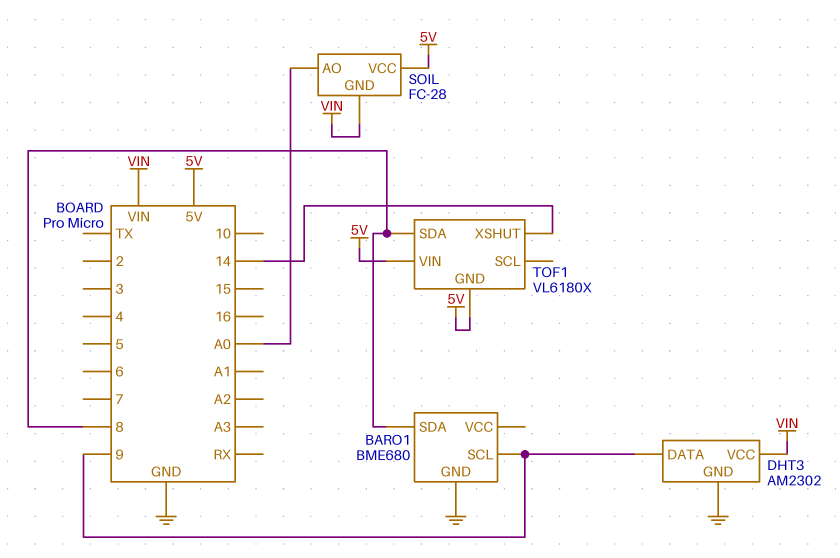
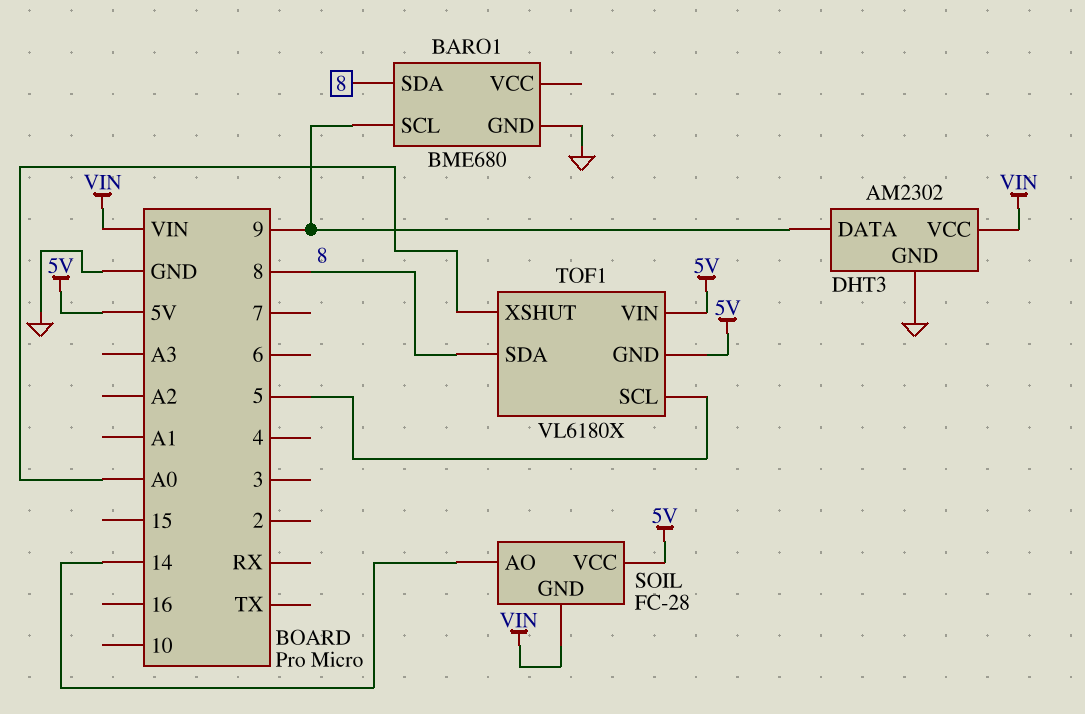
SOIL pin AO: A0 -> 14
TOF1 pin SCL: none -> 5
TOF1 pin XSHUT: 14 -> A0

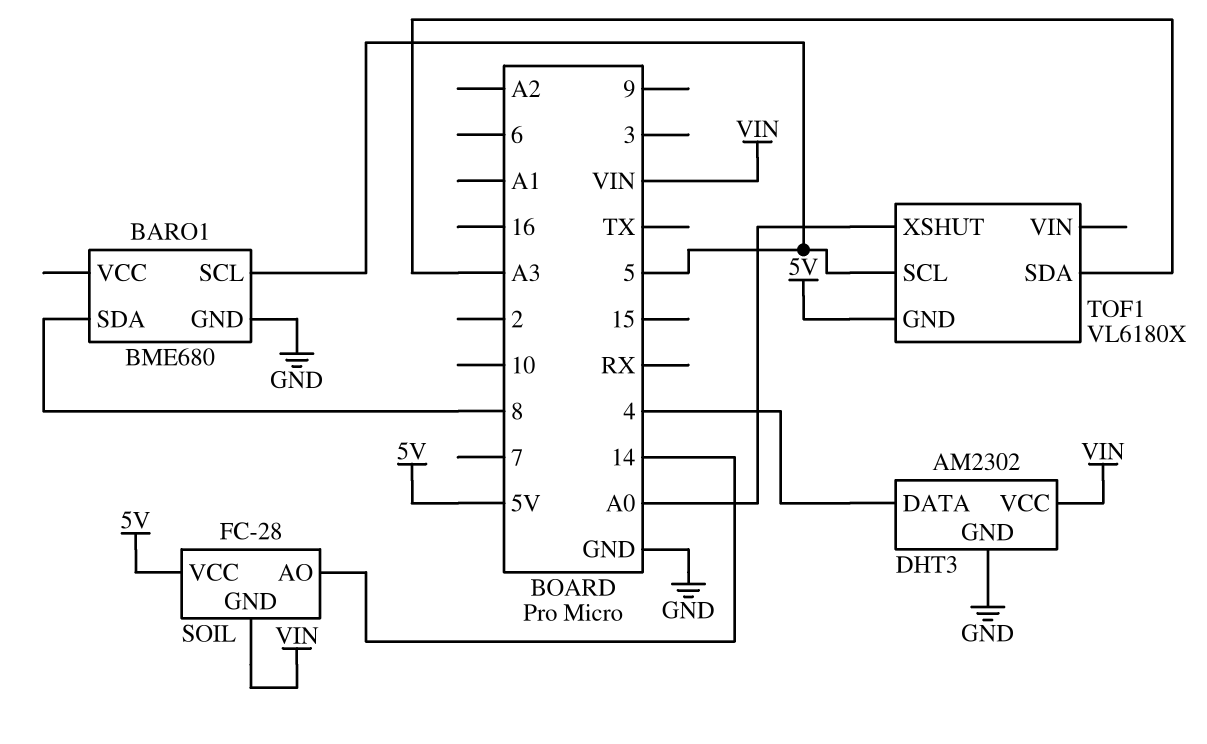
BARO1 pin SCL: 9 -> 5
DHT3 pin DATA: 9 -> 4
TOF1 pin SDA: 8 -> A3
TOF1 pin VIN: 5V -> none

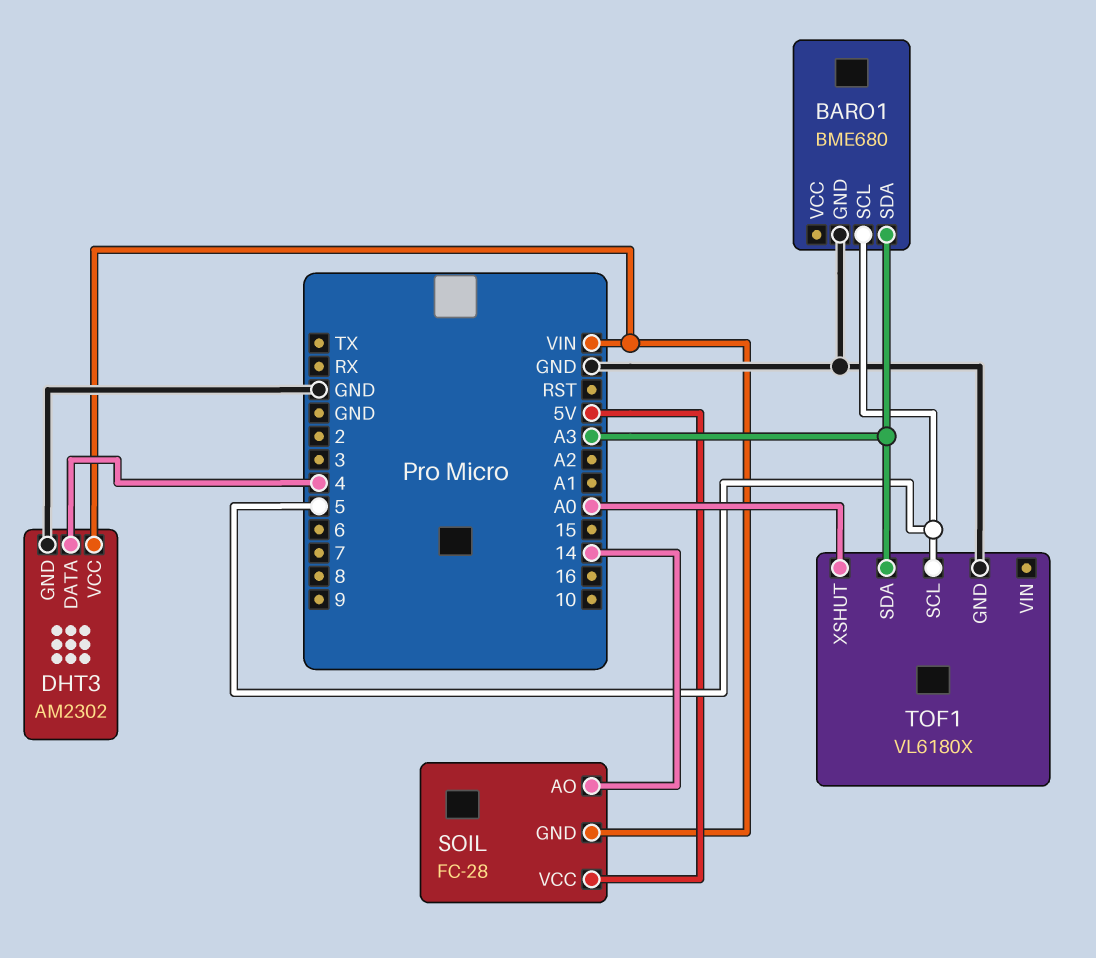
BARO1 pin SDA: 8 -> A3
TOF1 pin GND: 5V -> GND

